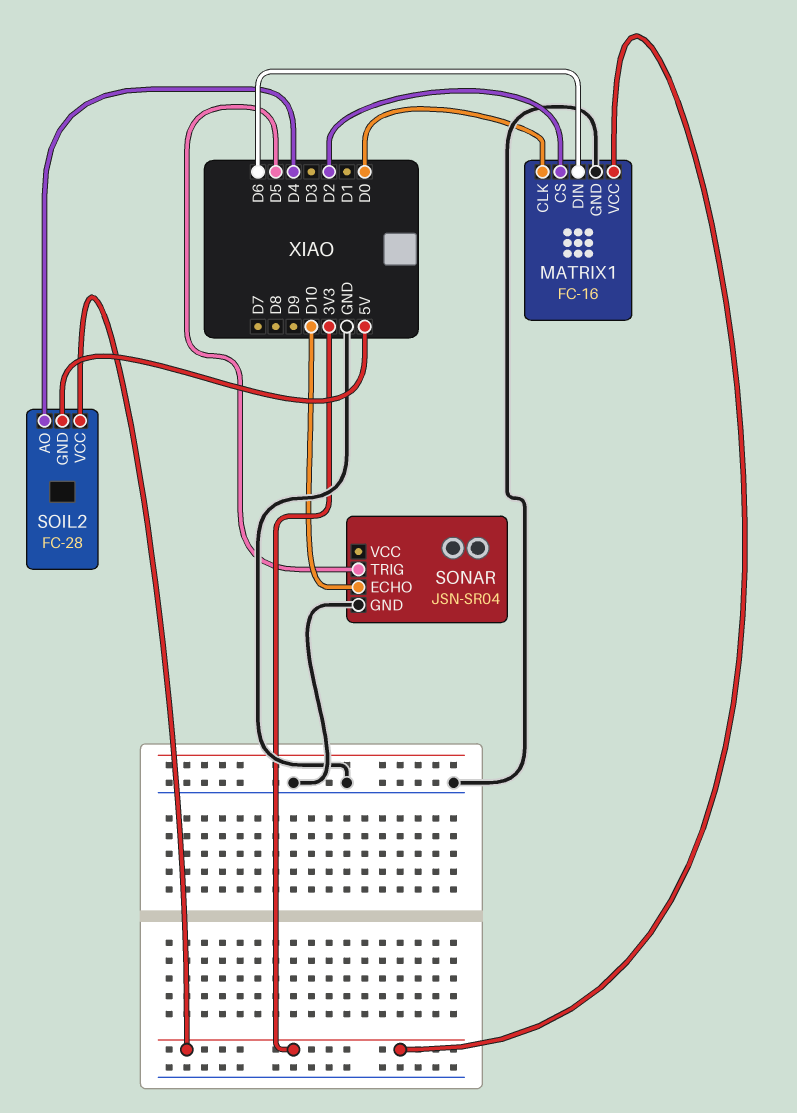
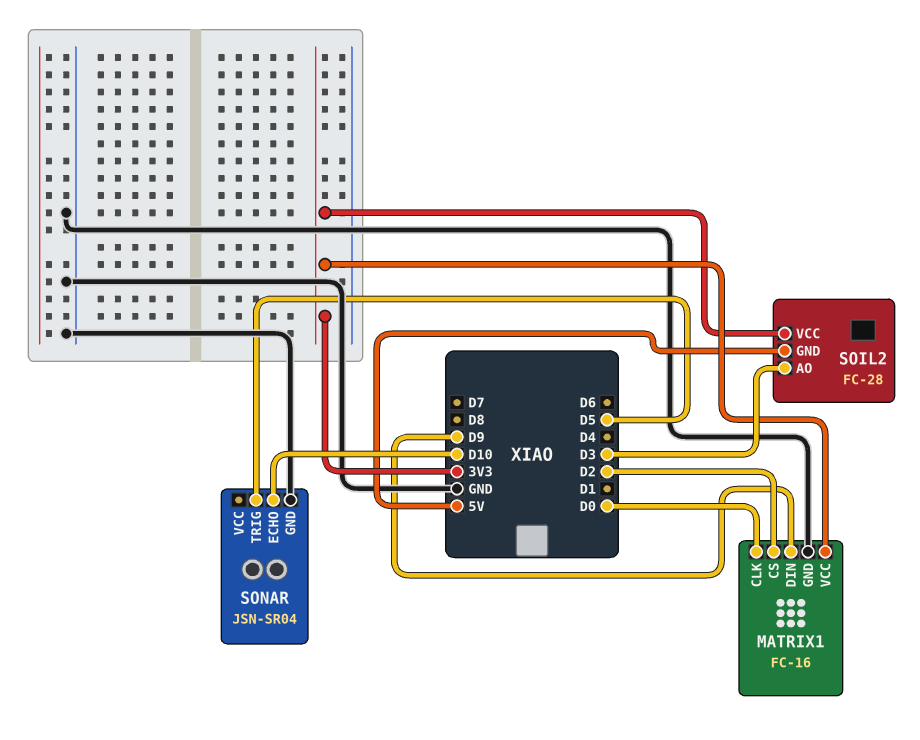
MATRIX1 pin DIN: D6 -> D9
SOIL2 pin AO: D4 -> D3

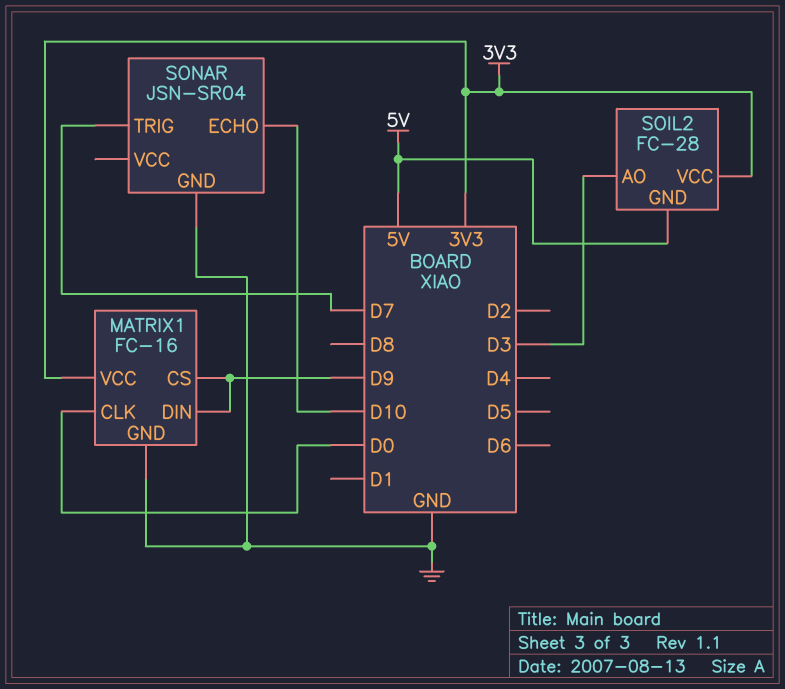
MATRIX1 pin CS: D2 -> D9
SONAR pin TRIG: D5 -> D7

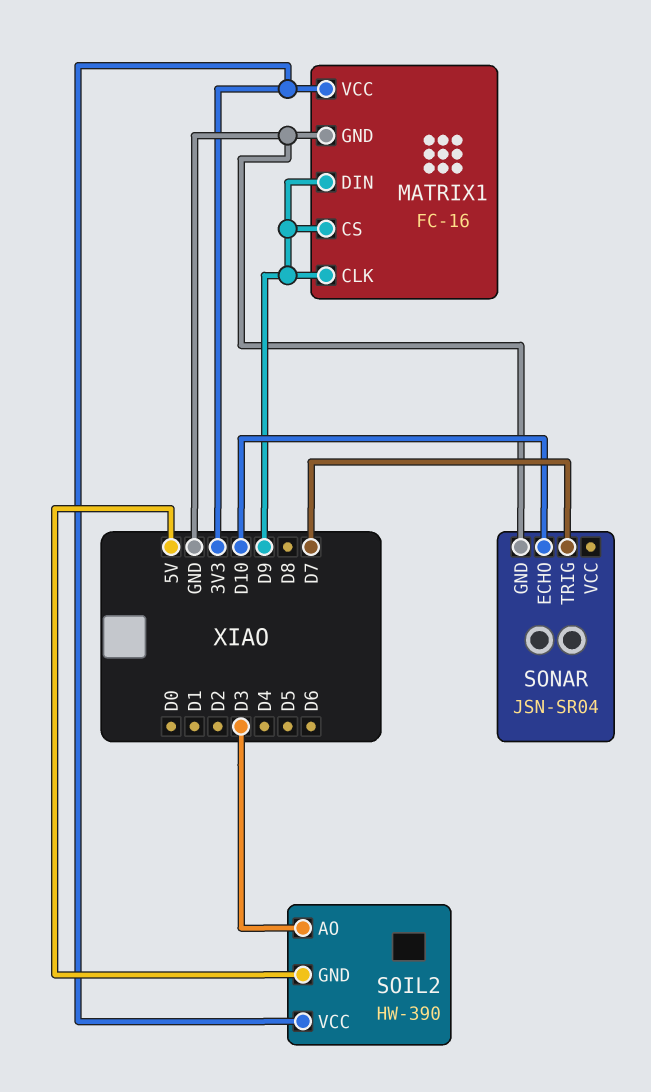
MATRIX1 pin CLK: D0 -> D9
SOIL2: FC-28 -> HW-390

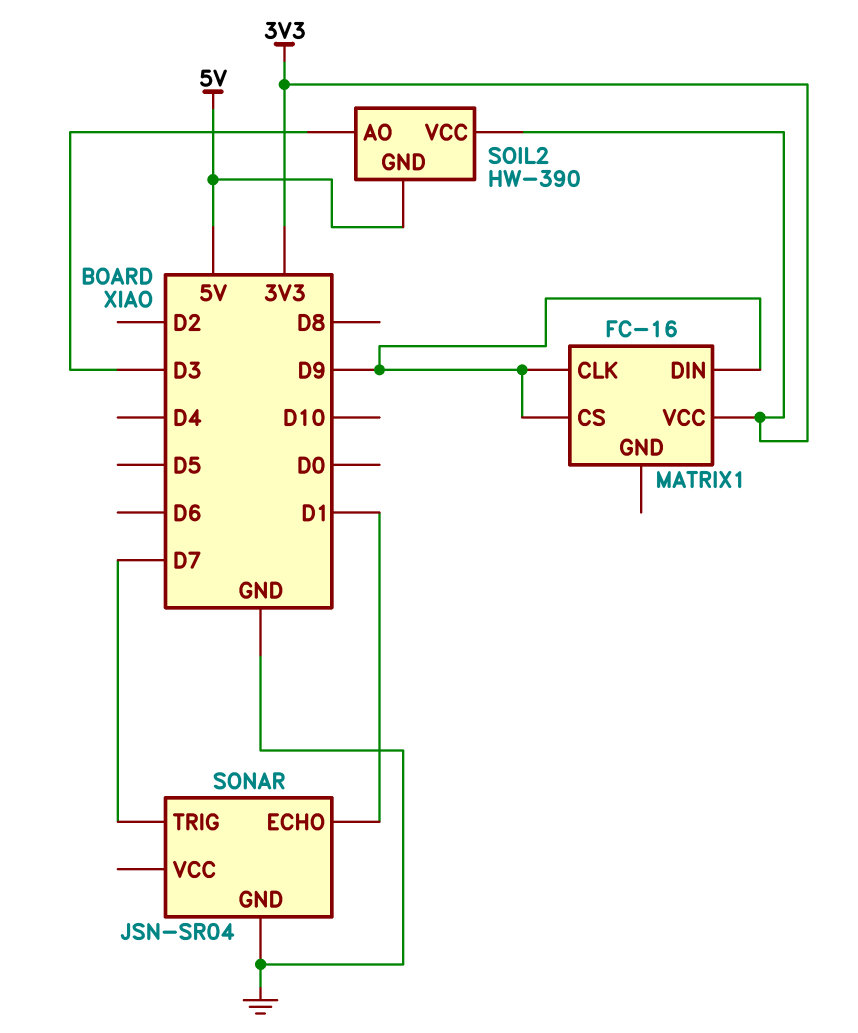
MATRIX1 pin GND: GND -> none
SONAR pin ECHO: D10 -> D1

